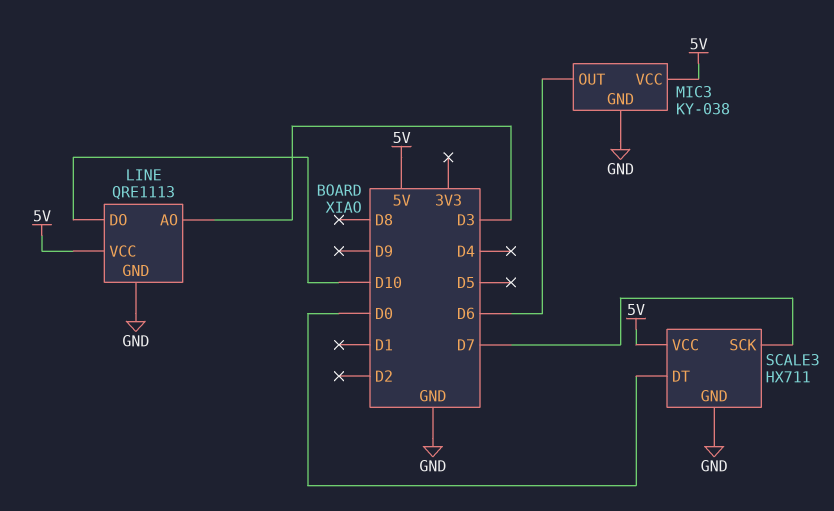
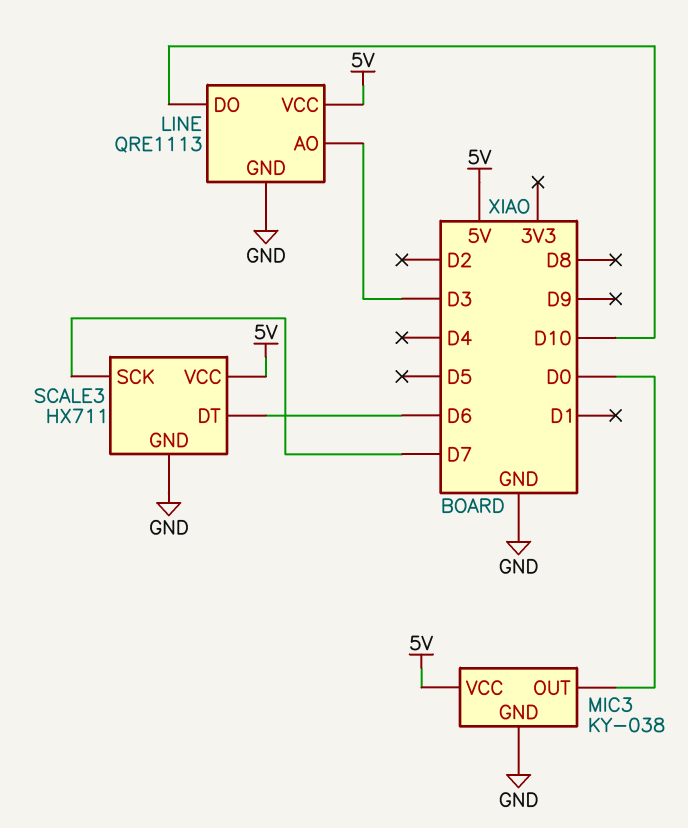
MIC3 pin OUT: D6 -> D0
SCALE3 pin DT: D0 -> D6

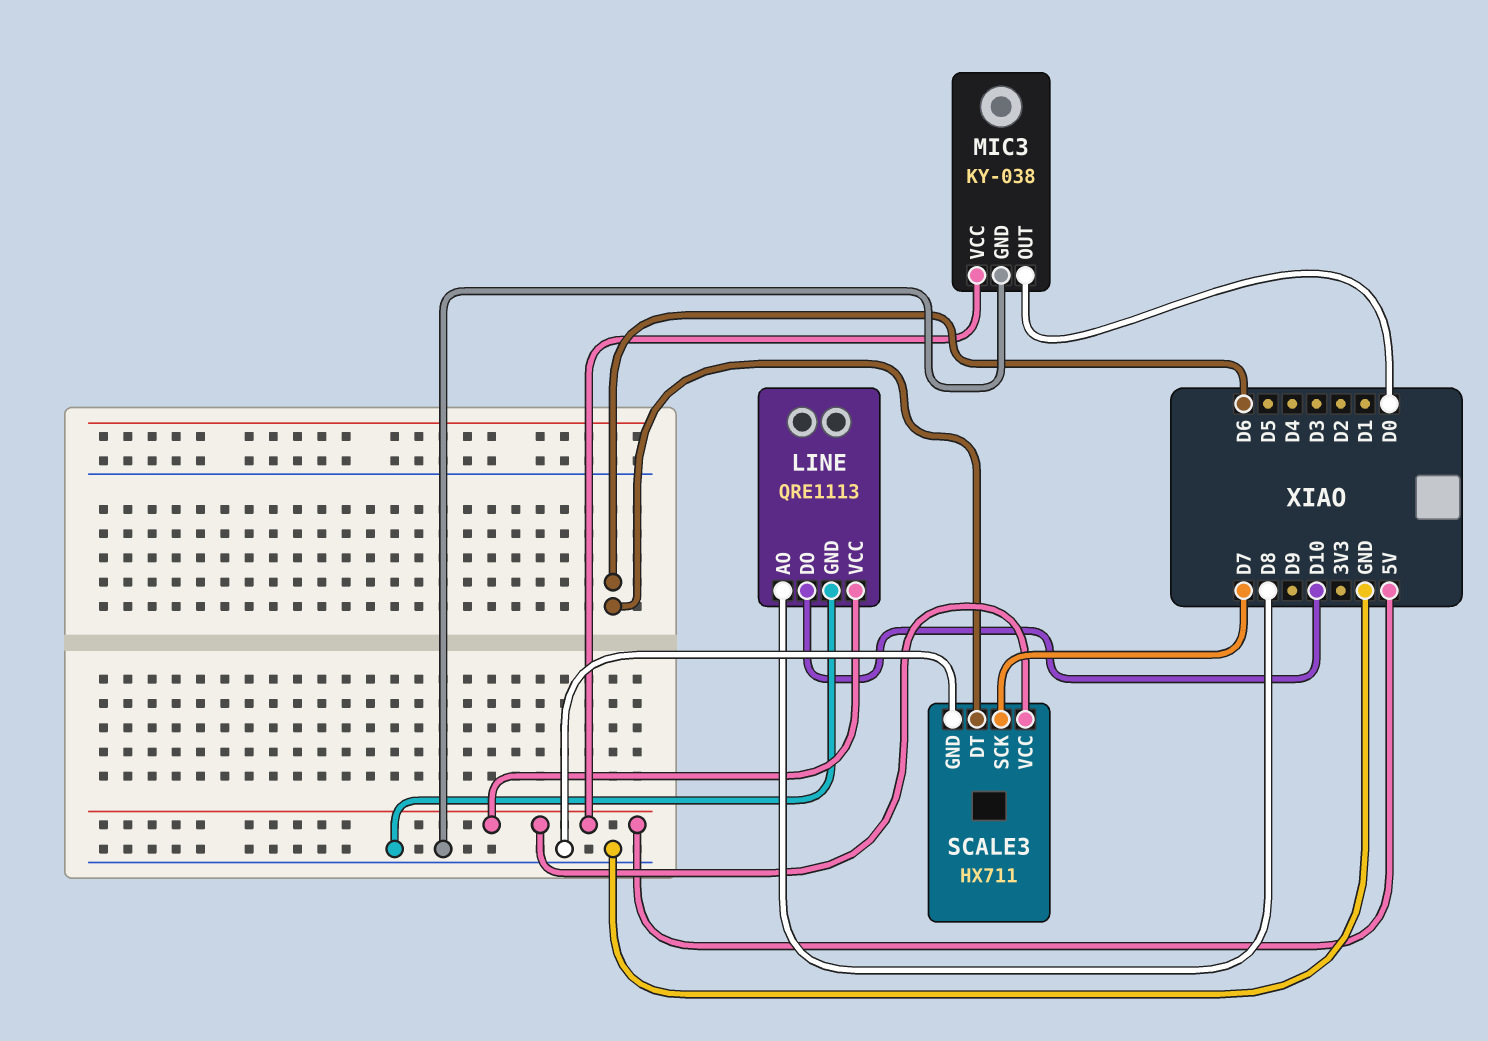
LINE pin AO: D3 -> D8

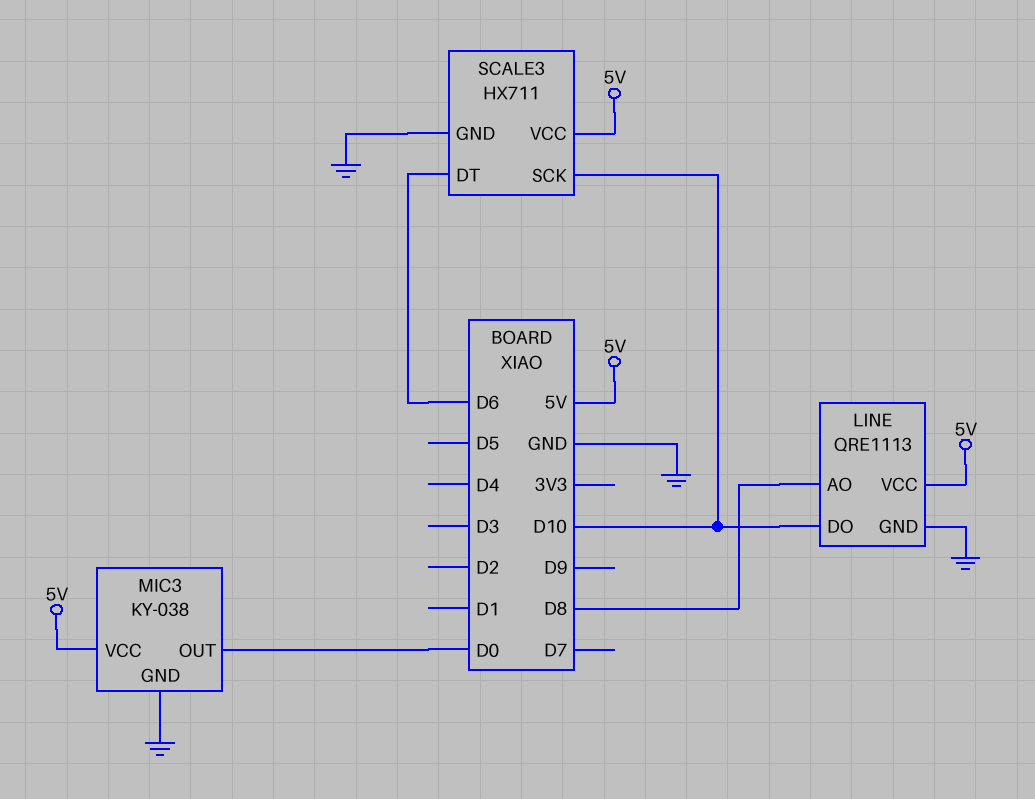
SCALE3 pin SCK: D7 -> D10

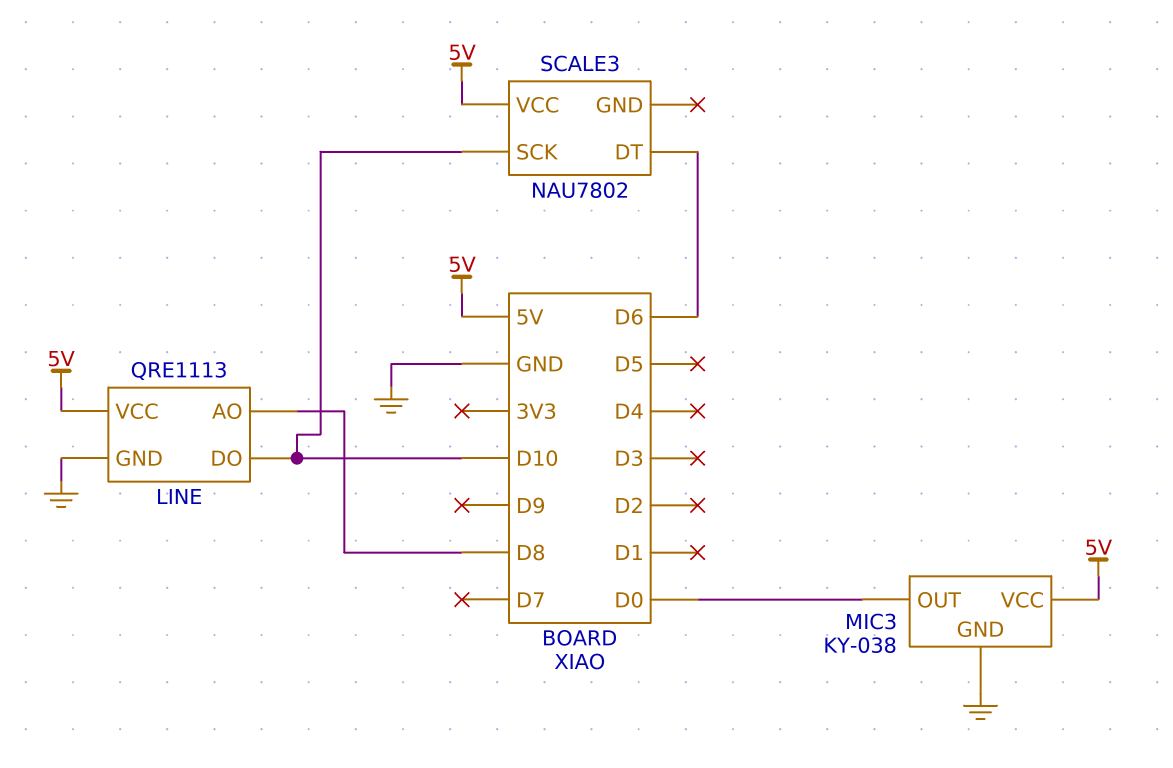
SCALE3: HX711 -> NAU7802
SCALE3 pin GND: GND -> none

